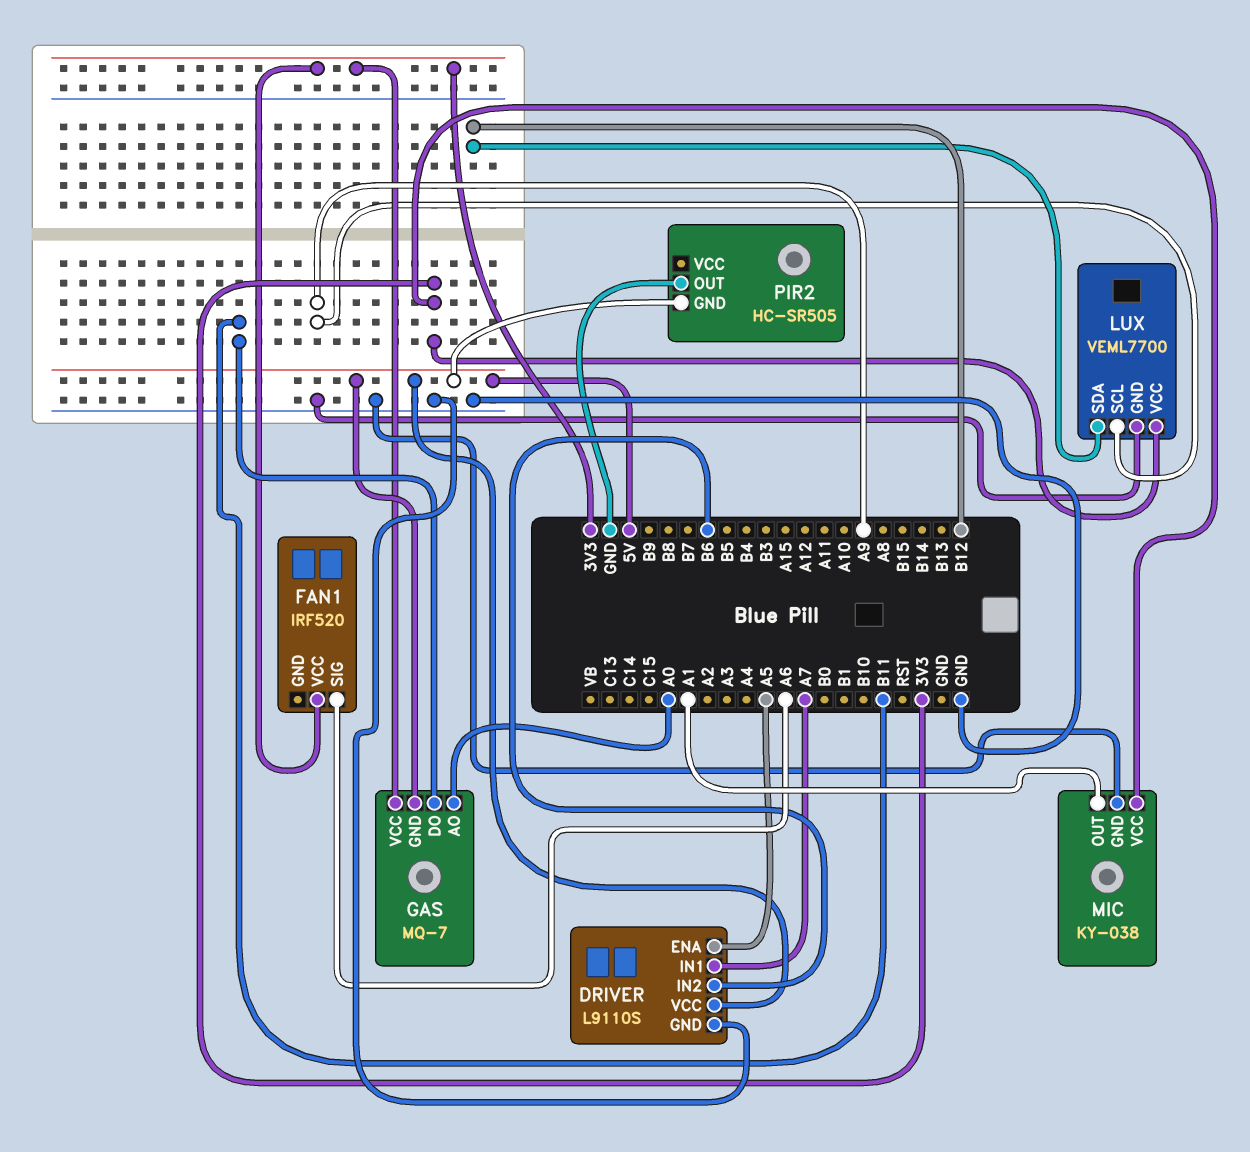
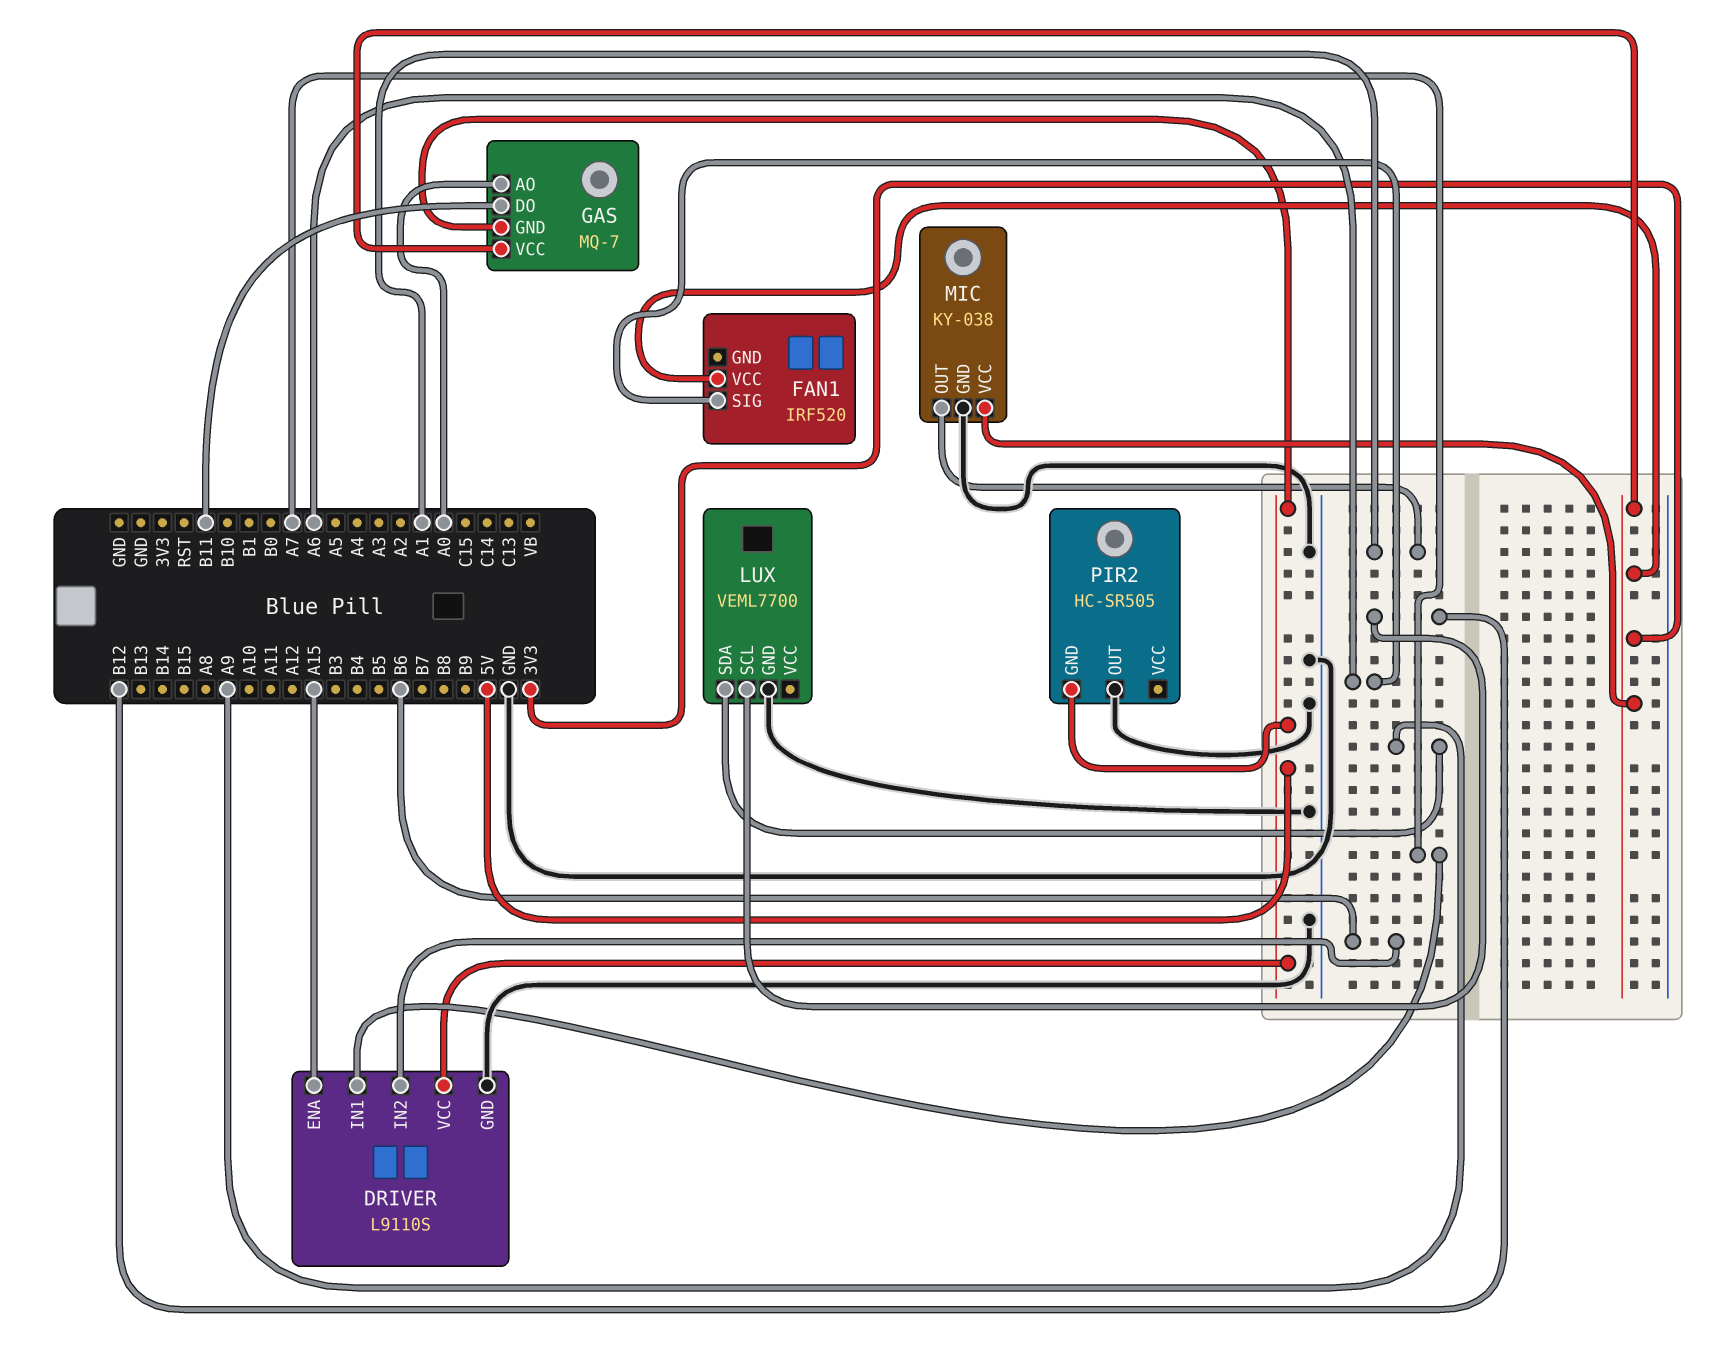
DRIVER pin ENA: A5 -> A15
LUX pin SCL: A9 -> B12
LUX pin SDA: B12 -> A9
LUX pin VCC: 3V3 -> none

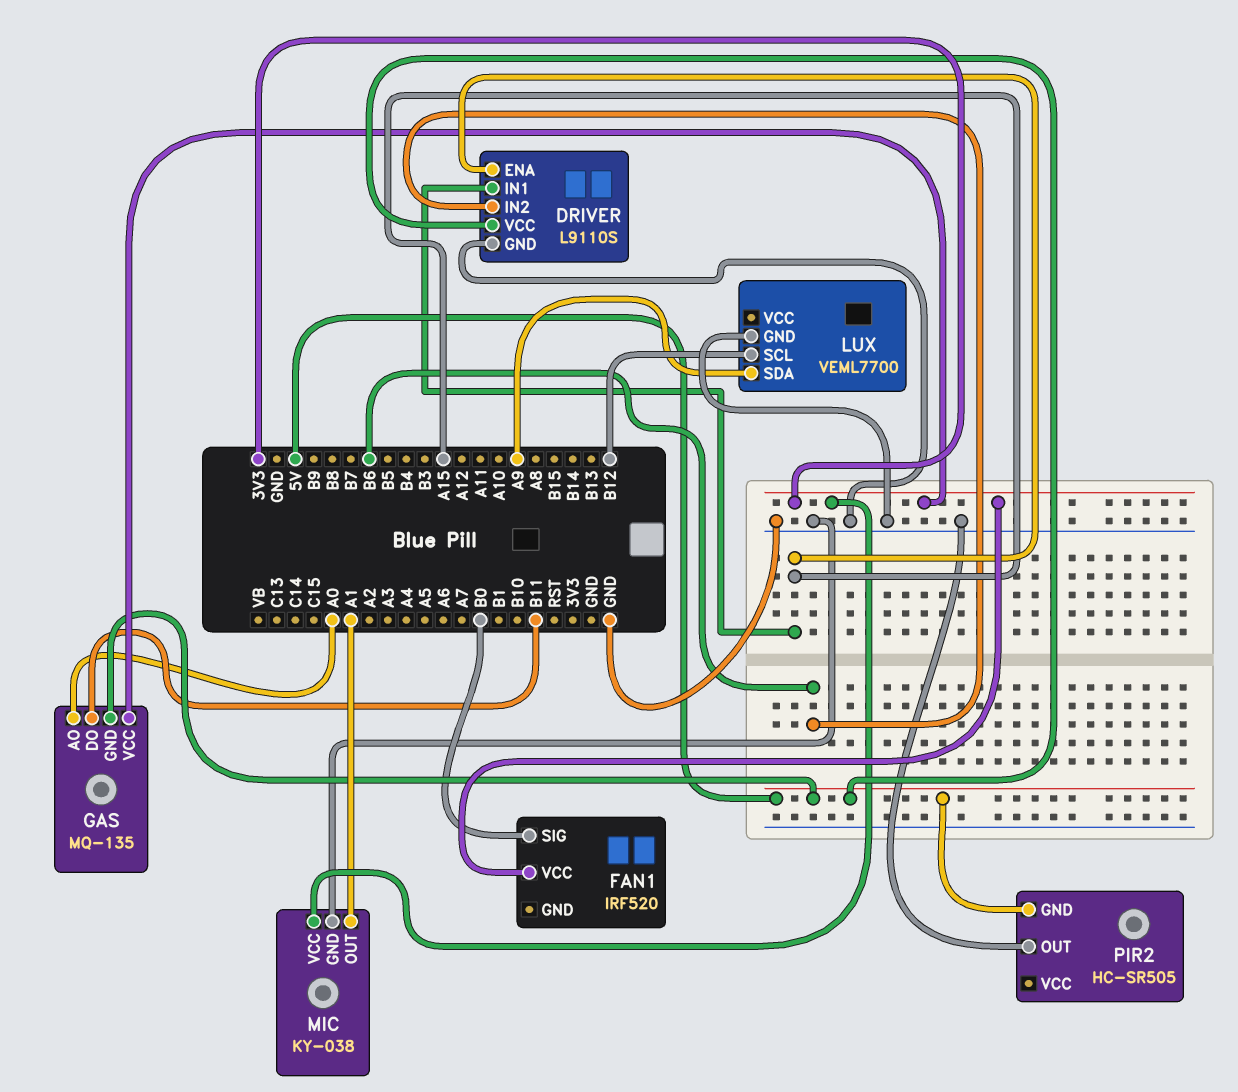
DRIVER pin IN1: A7 -> A15
FAN1 pin SIG: A6 -> B0
GAS: MQ-7 -> MQ-135

